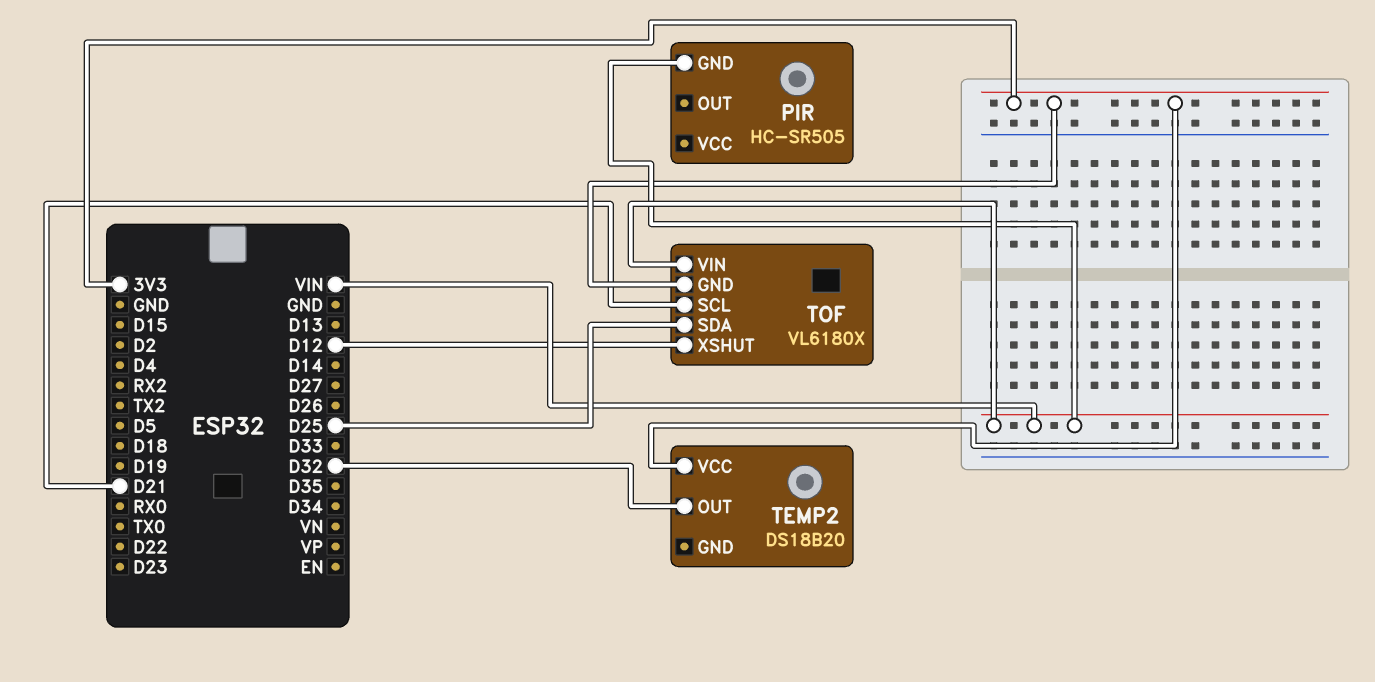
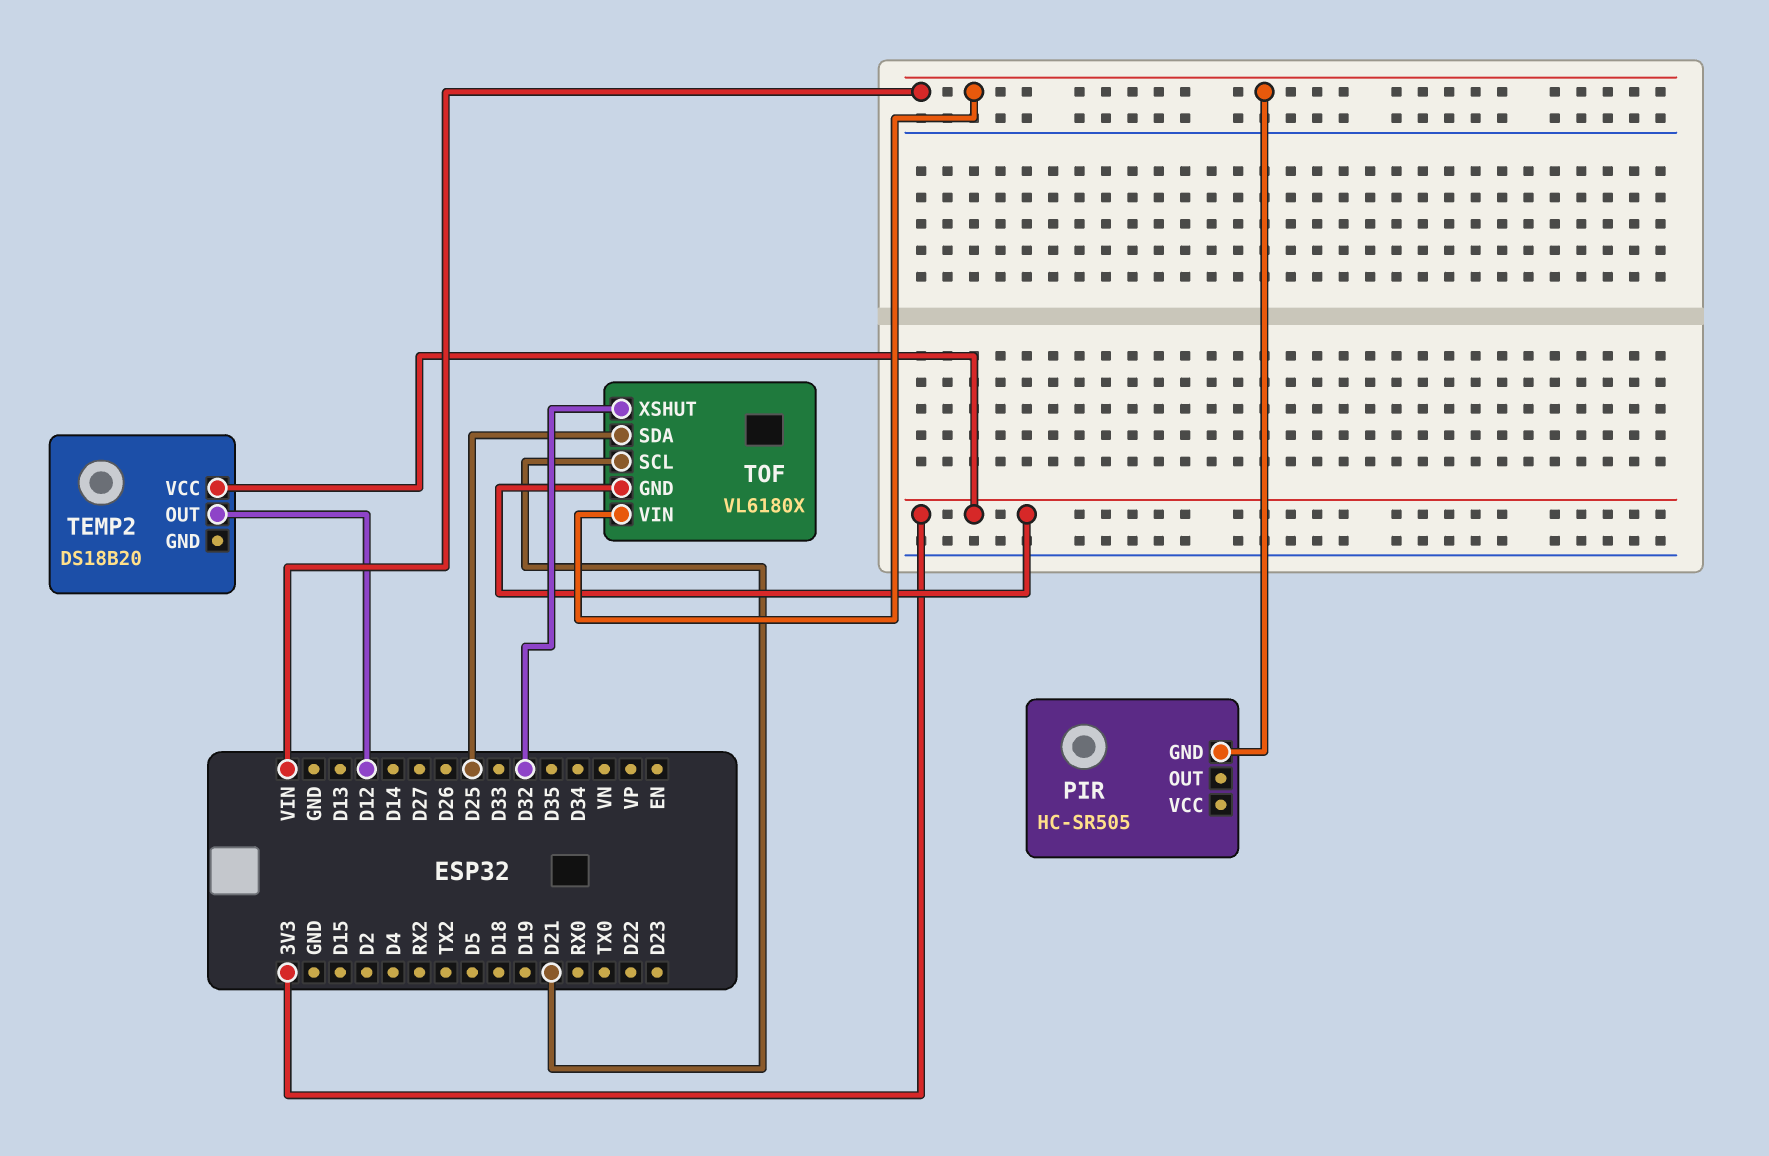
TEMP2 pin OUT: D32 -> D12
TOF pin XSHUT: D12 -> D32

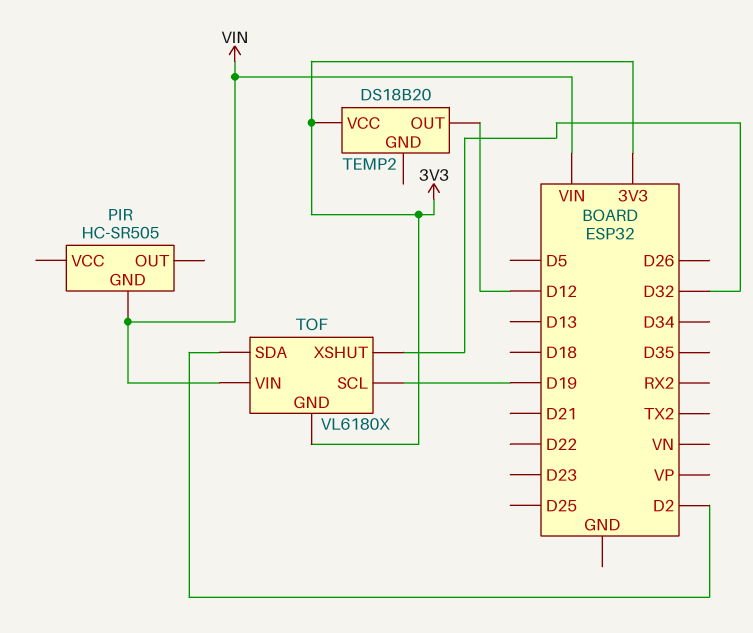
TOF pin SCL: D21 -> D19
TOF pin SDA: D25 -> D2

